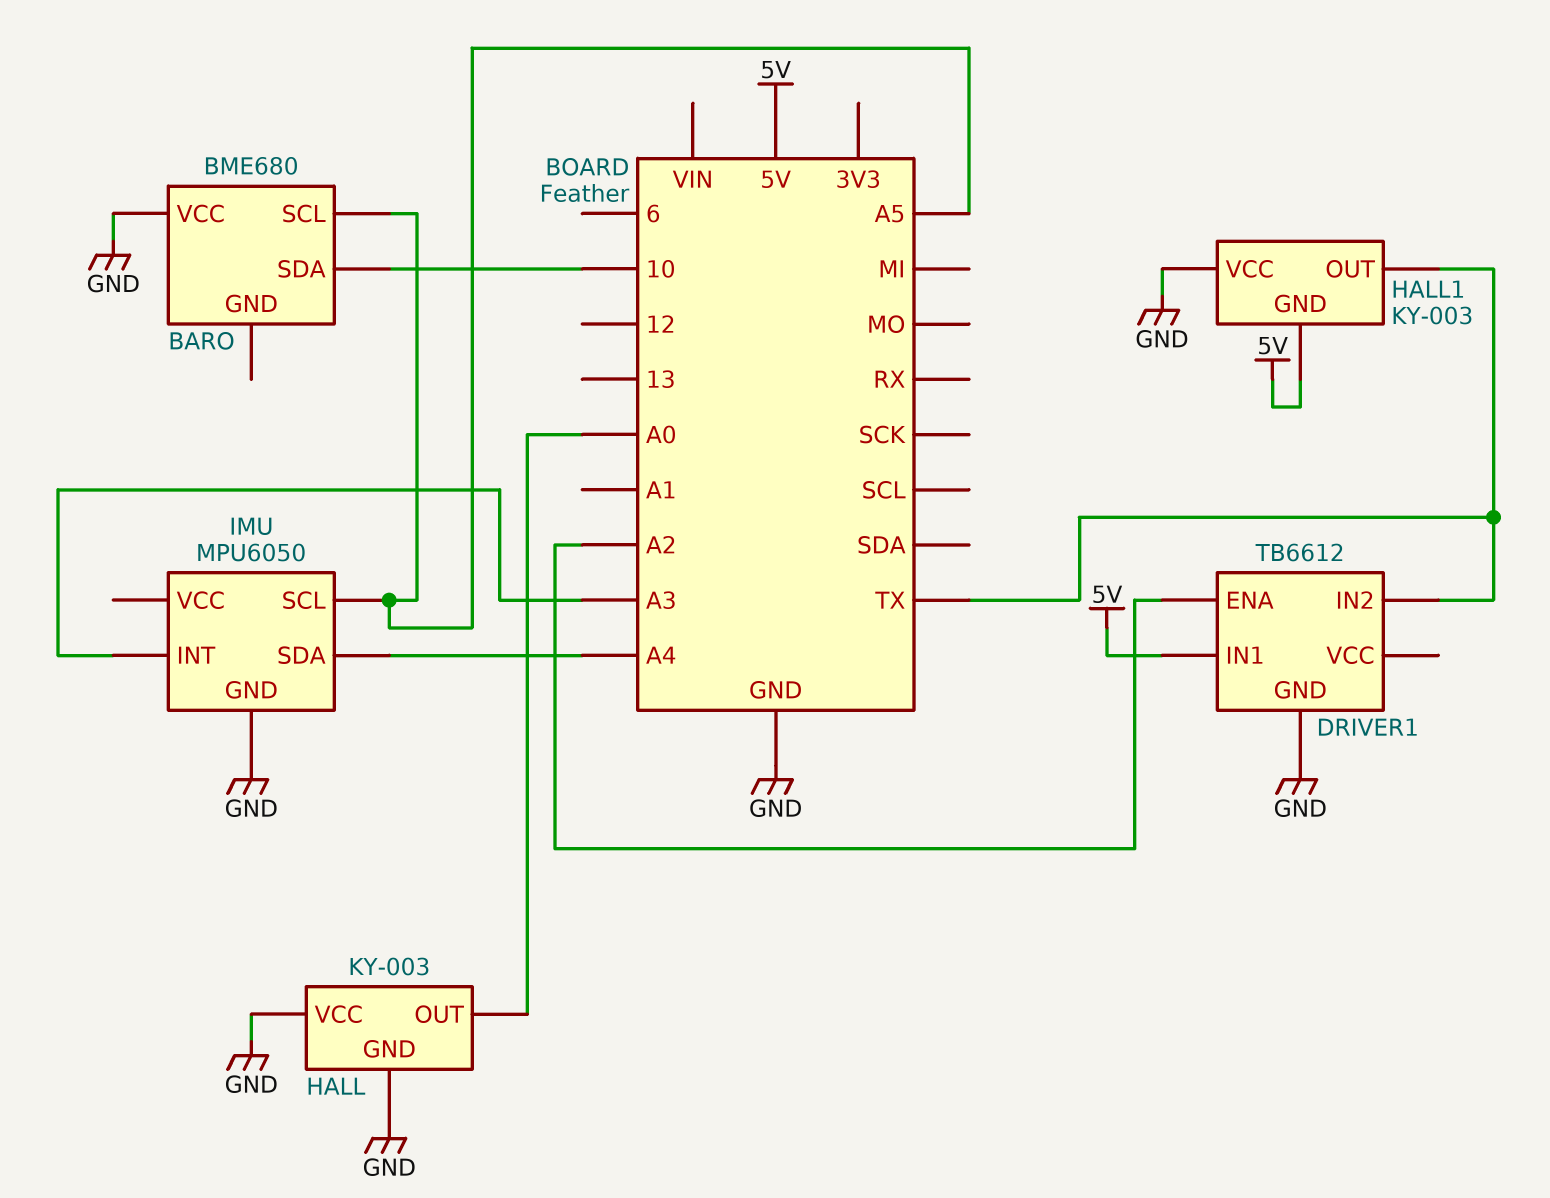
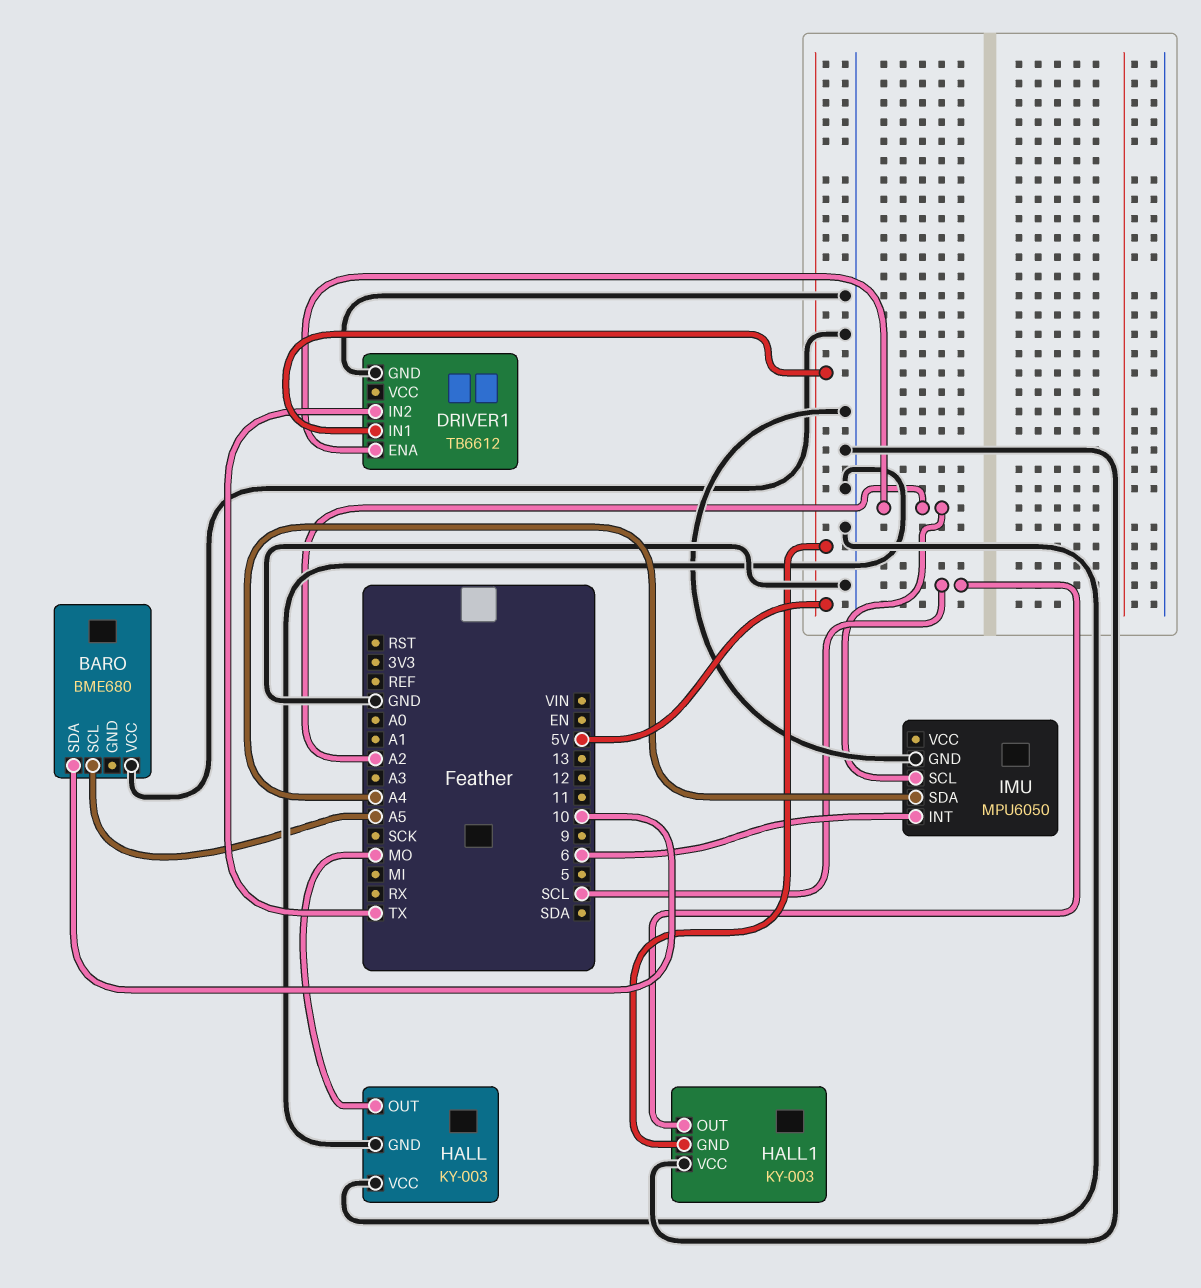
HALL pin OUT: A0 -> MO
HALL1 pin OUT: TX -> SCL
IMU pin INT: A3 -> 6
IMU pin SCL: A5 -> A2

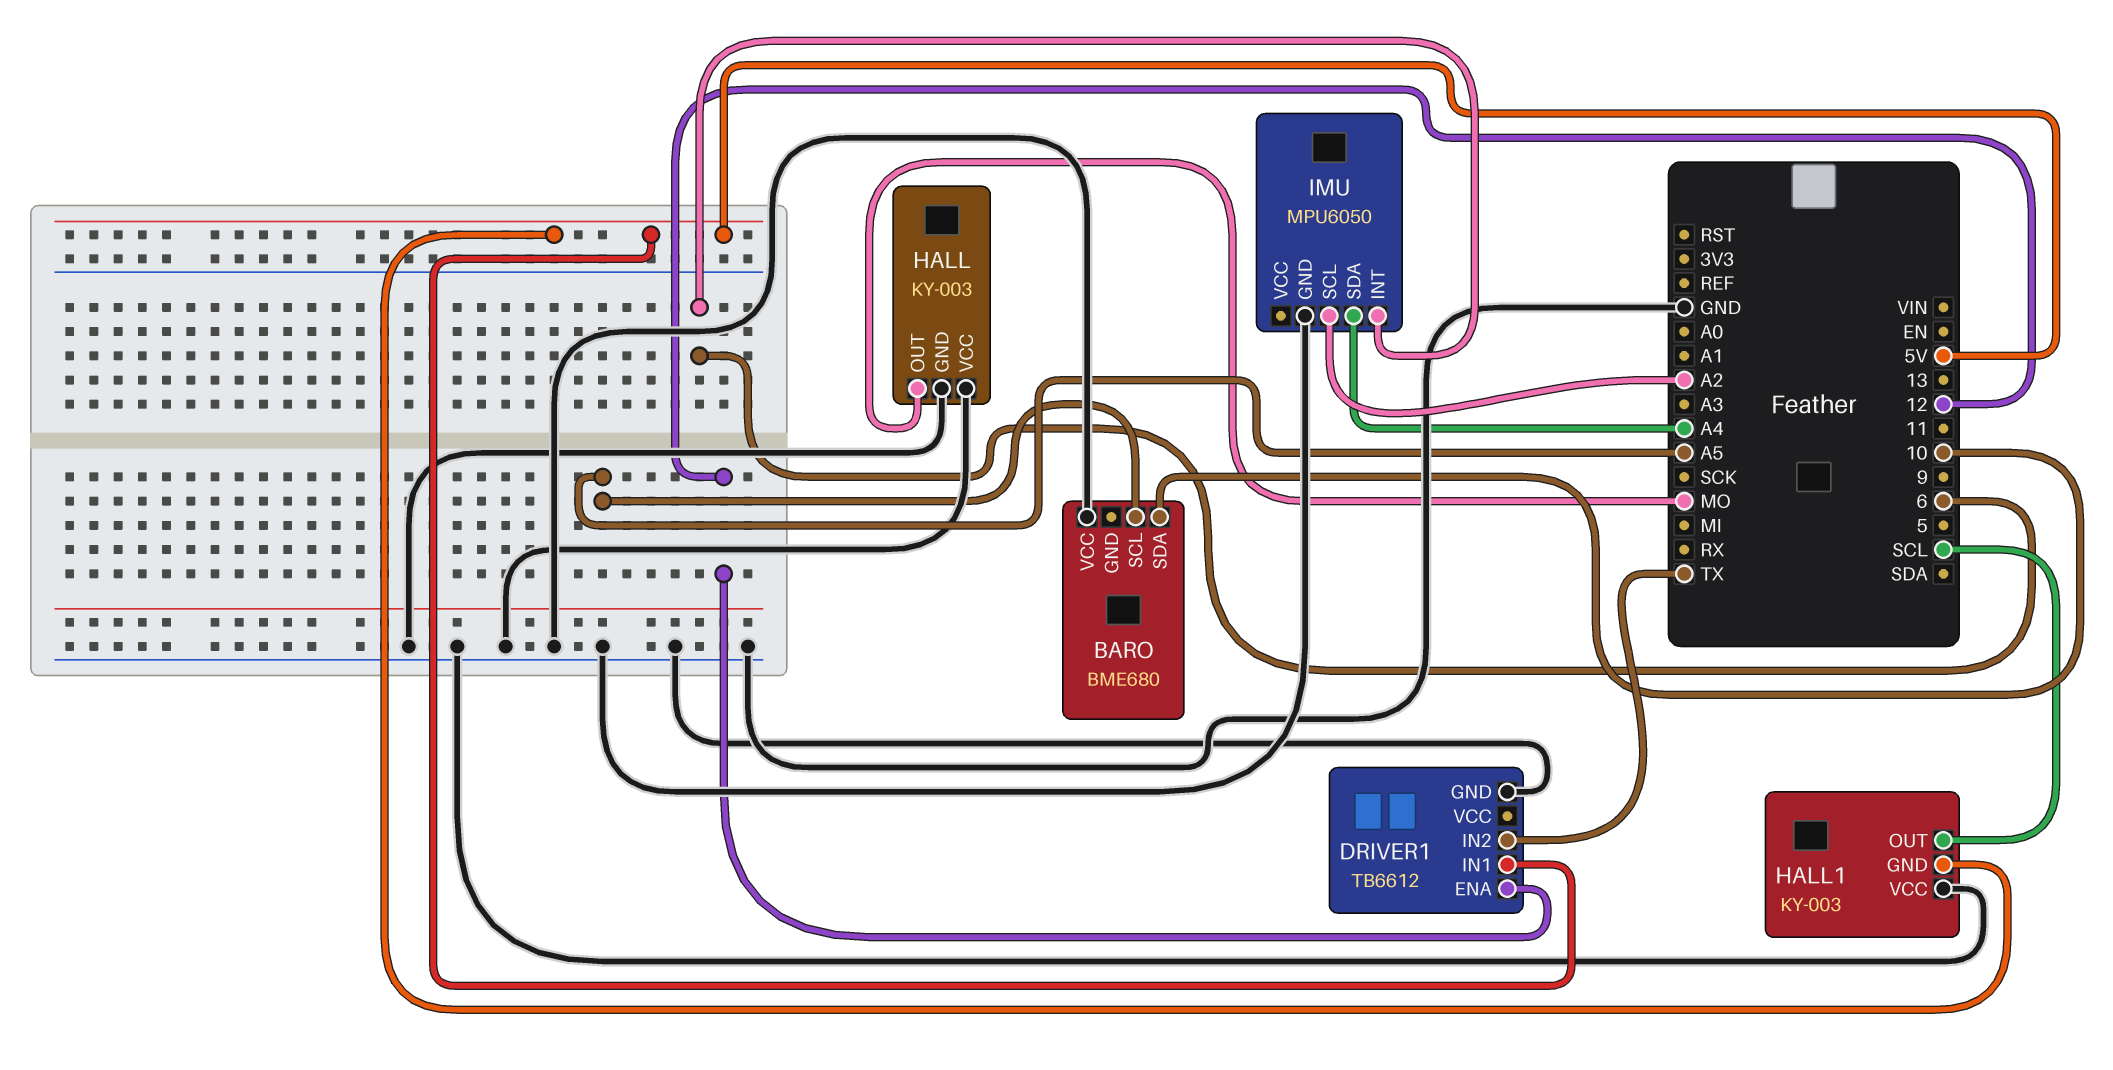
DRIVER1 pin ENA: A2 -> 12

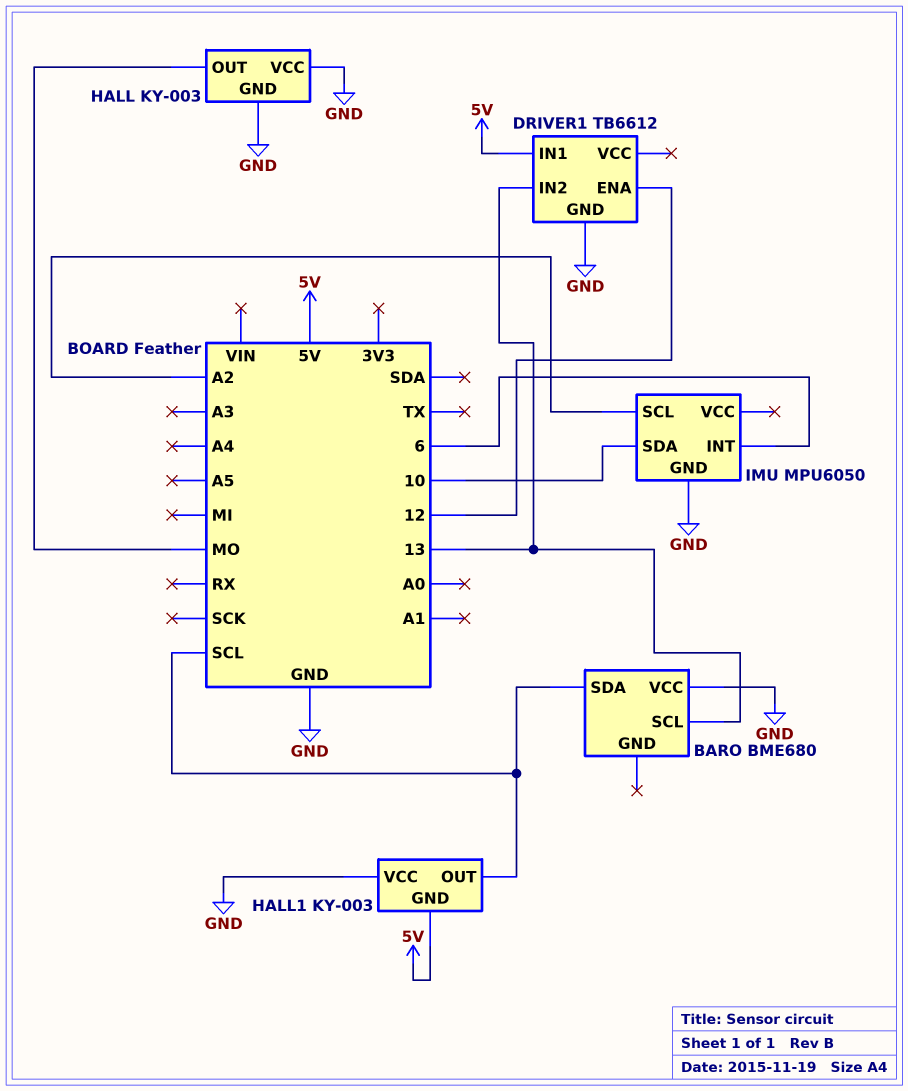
BARO pin SCL: A5 -> 13
BARO pin SDA: 10 -> SCL
DRIVER1 pin IN2: TX -> 13
IMU pin SDA: A4 -> 10

